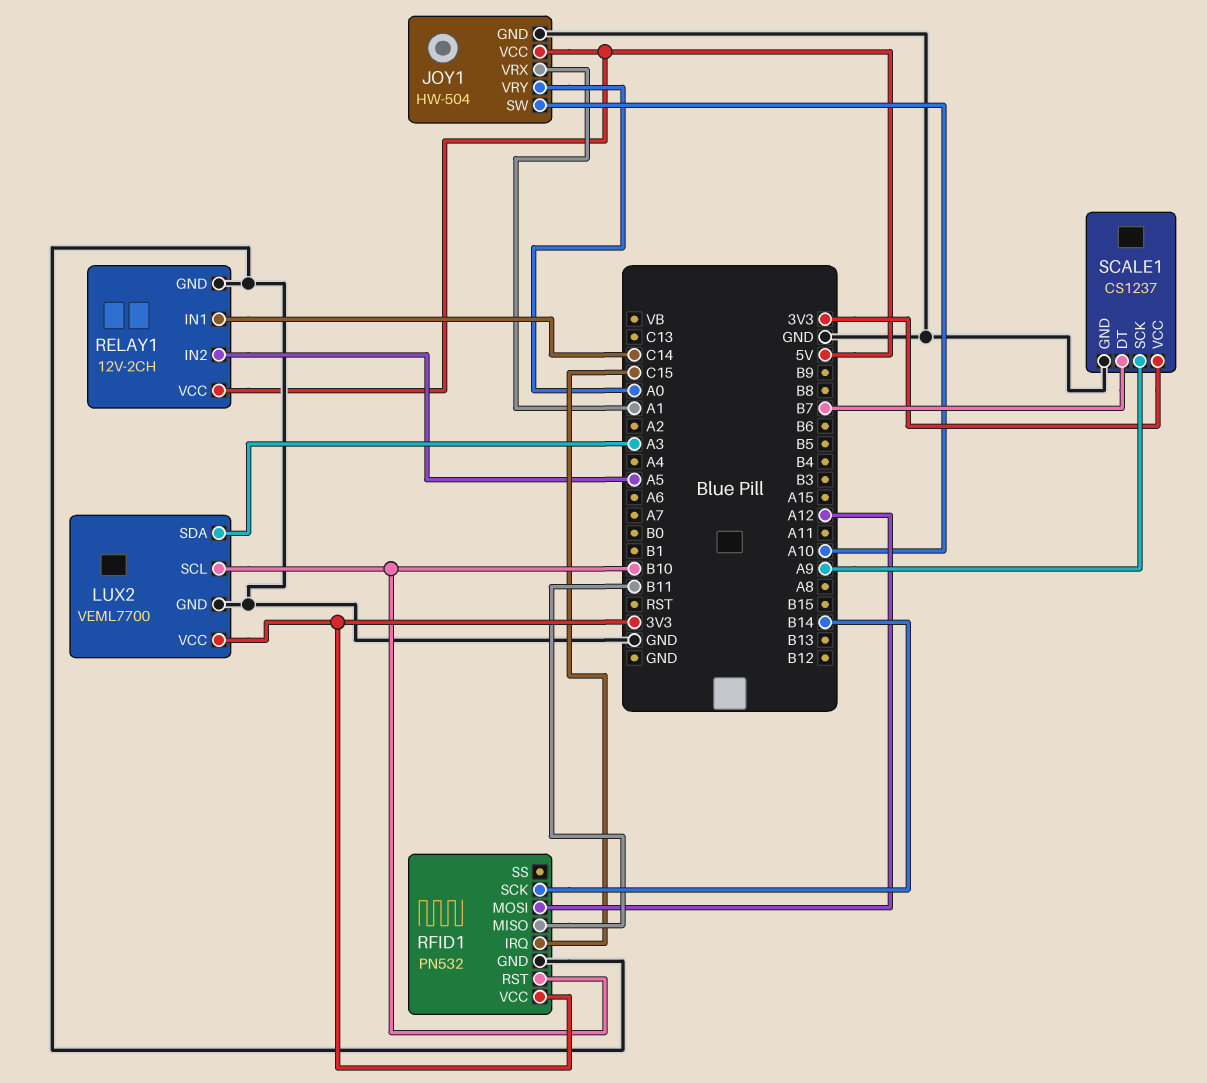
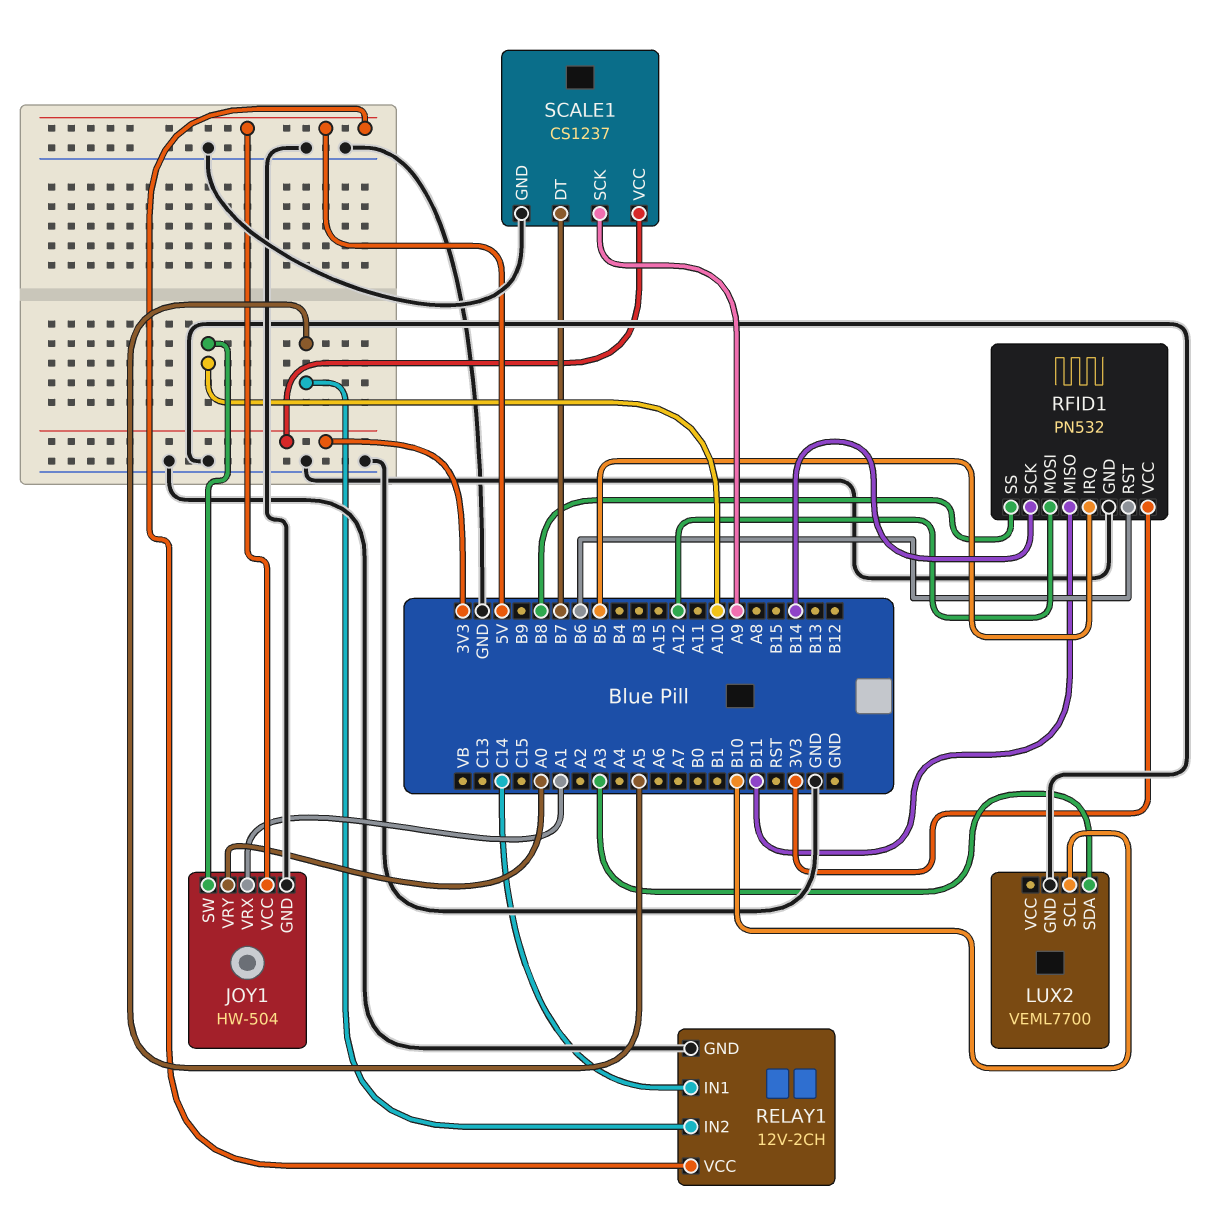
LUX2 pin VCC: 3V3 -> none
RFID1 pin IRQ: C15 -> B5
RFID1 pin RST: B10 -> B6
RFID1 pin SS: none -> B8

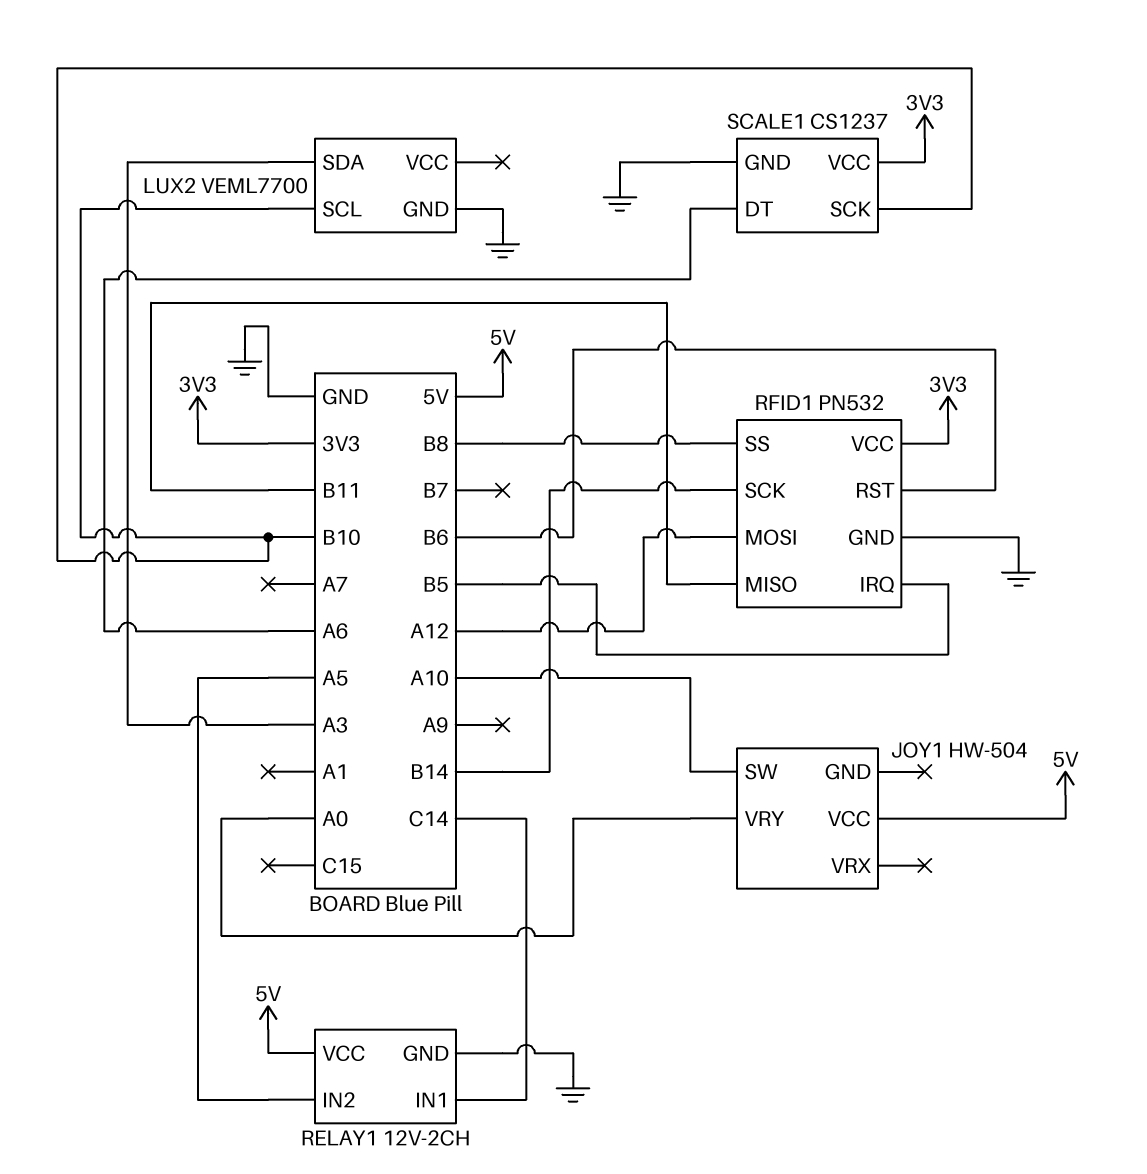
JOY1 pin GND: GND -> none
JOY1 pin VRX: A1 -> none
SCALE1 pin DT: B7 -> A6
SCALE1 pin SCK: A9 -> B10

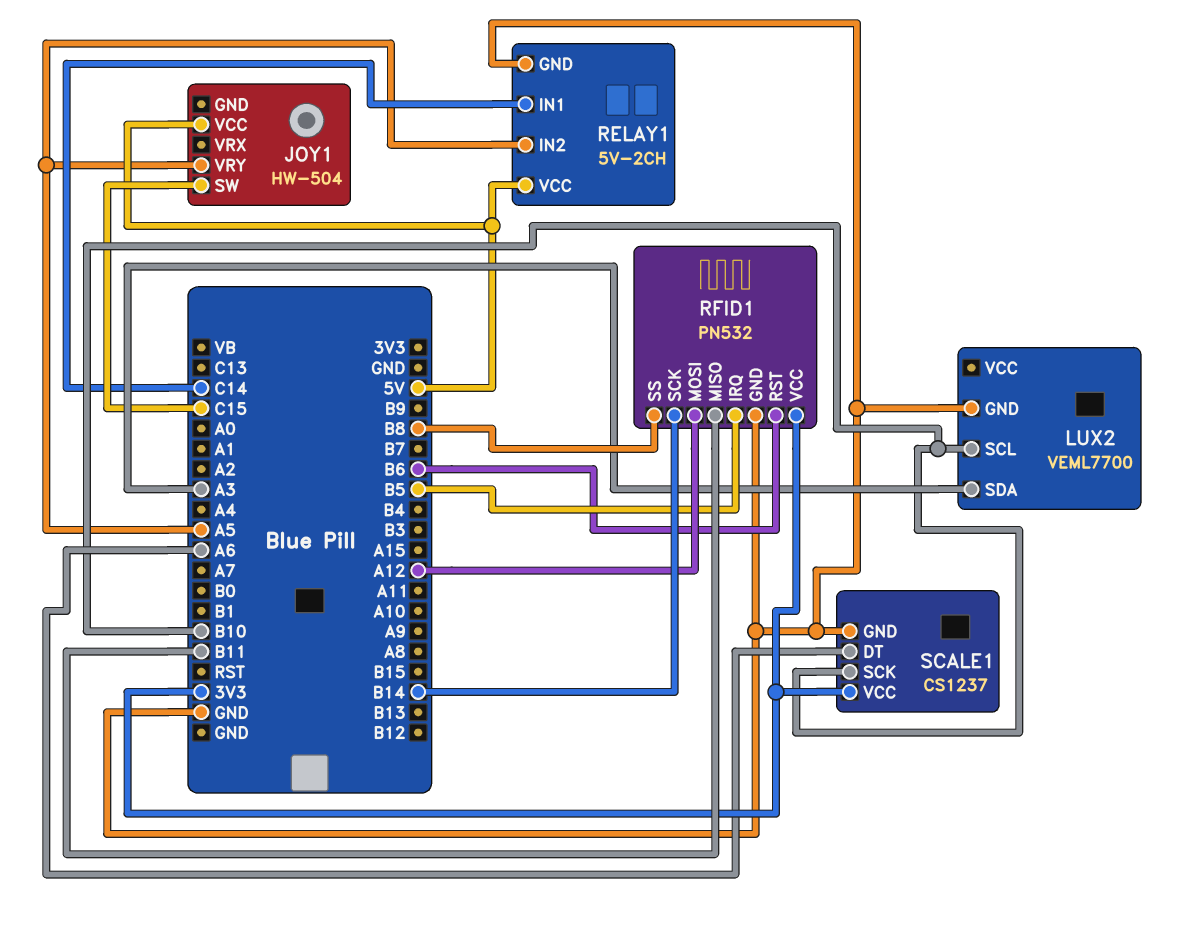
JOY1 pin SW: A10 -> C15
JOY1 pin VRY: A0 -> A5
RELAY1: 12V-2CH -> 5V-2CH

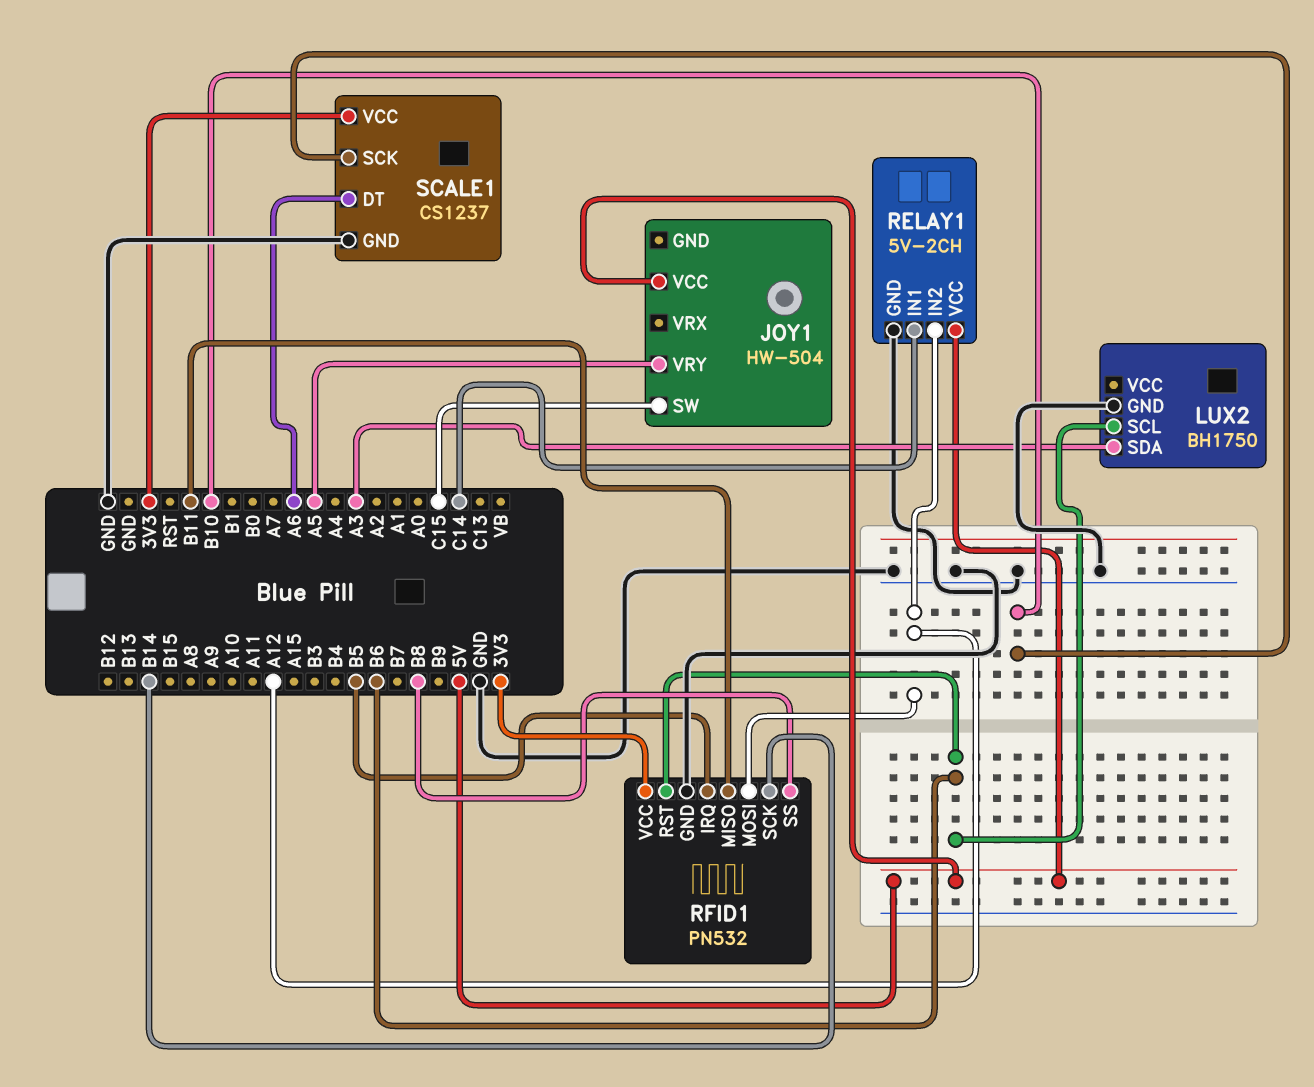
LUX2: VEML7700 -> BH1750
LUX2 pin SCL: B10 -> B6
RELAY1 pin IN2: A5 -> A12

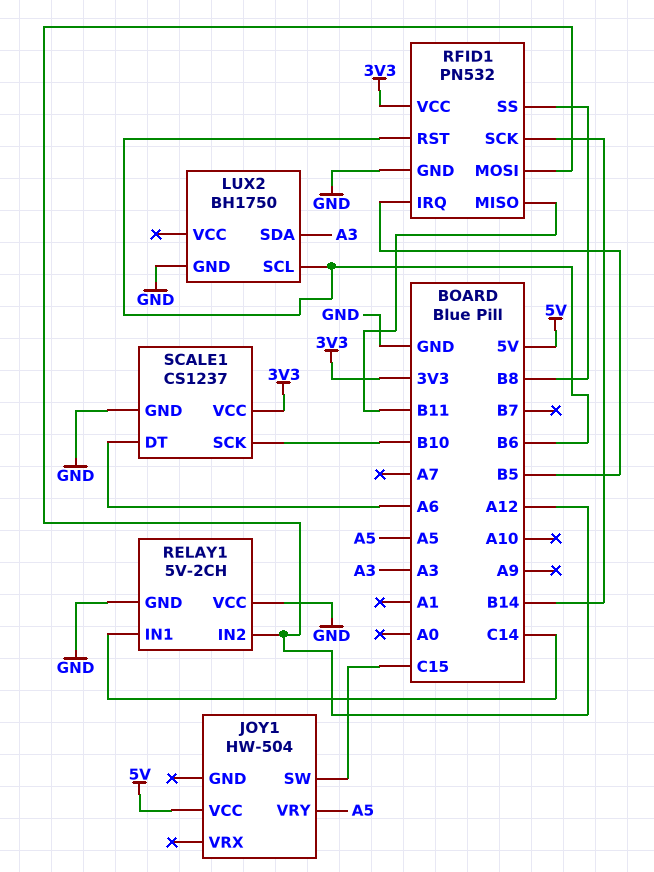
RELAY1 pin VCC: 5V -> GND

